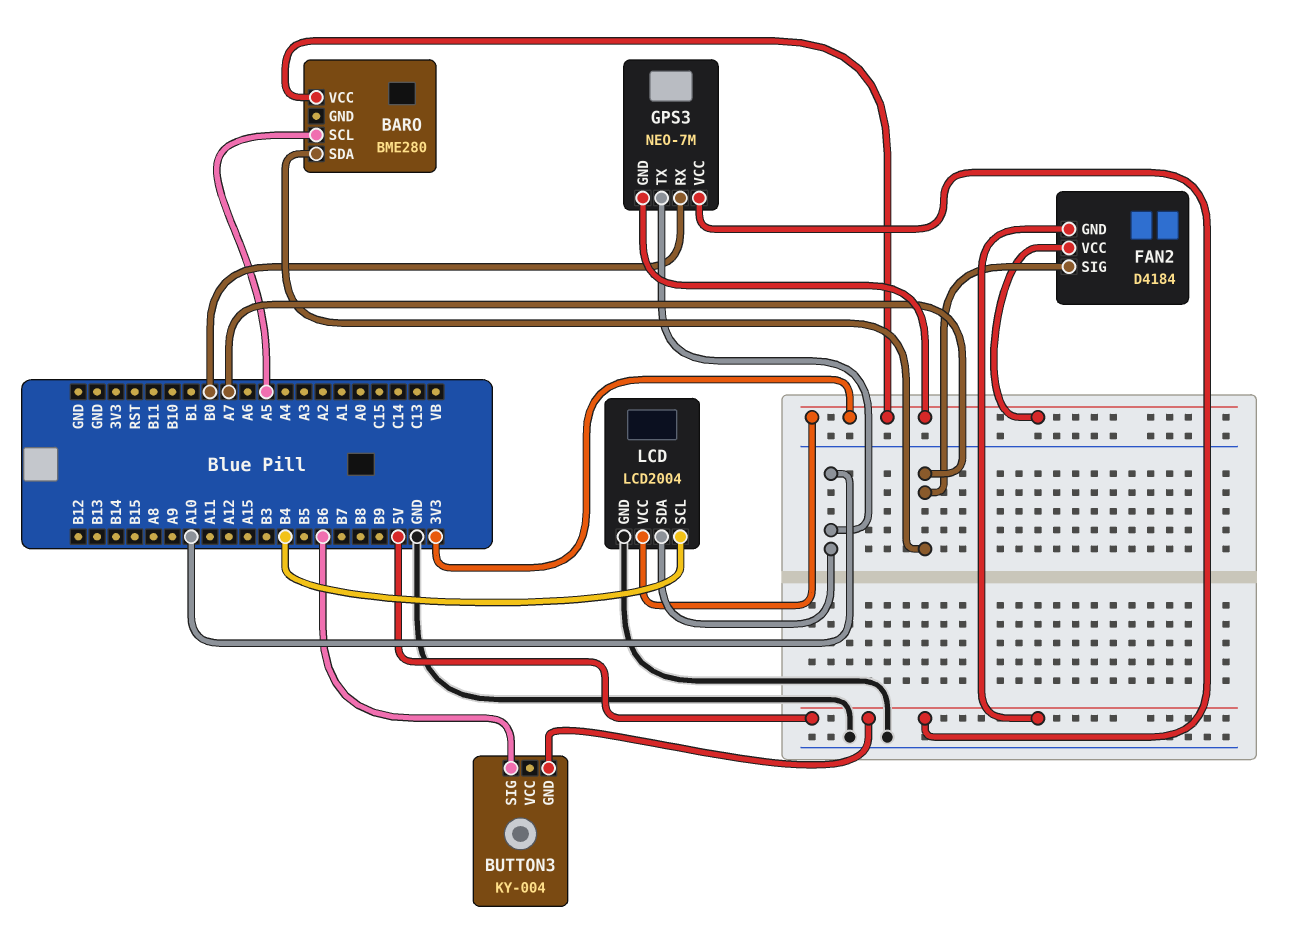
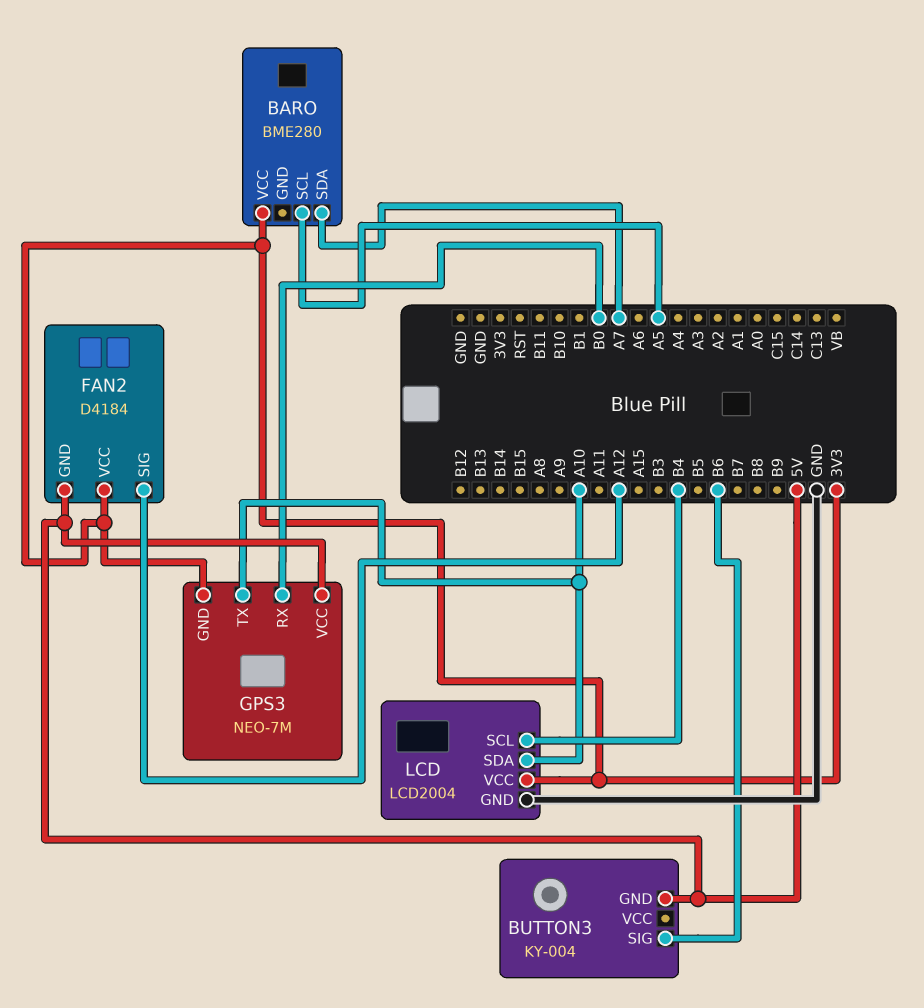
FAN2 pin SIG: A7 -> A12

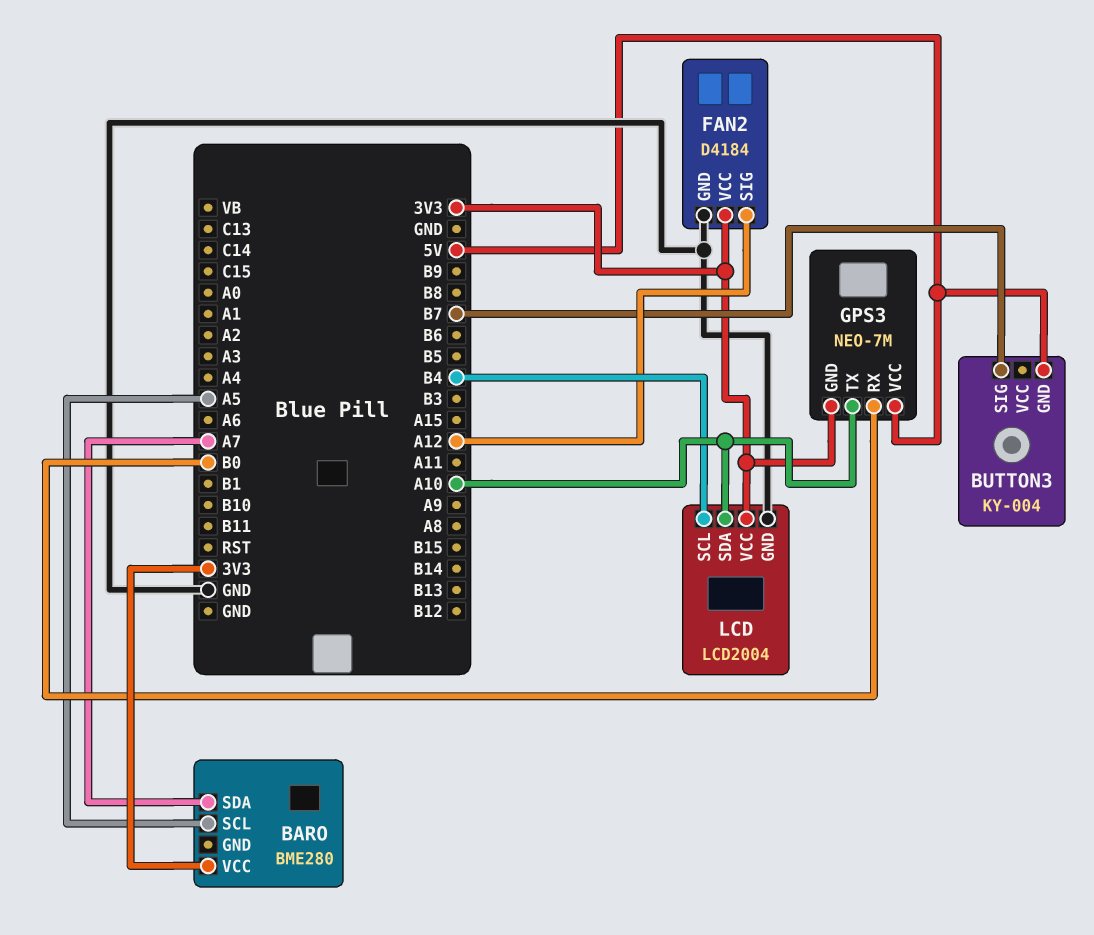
BUTTON3 pin SIG: B6 -> B7
FAN2 pin GND: 5V -> GND

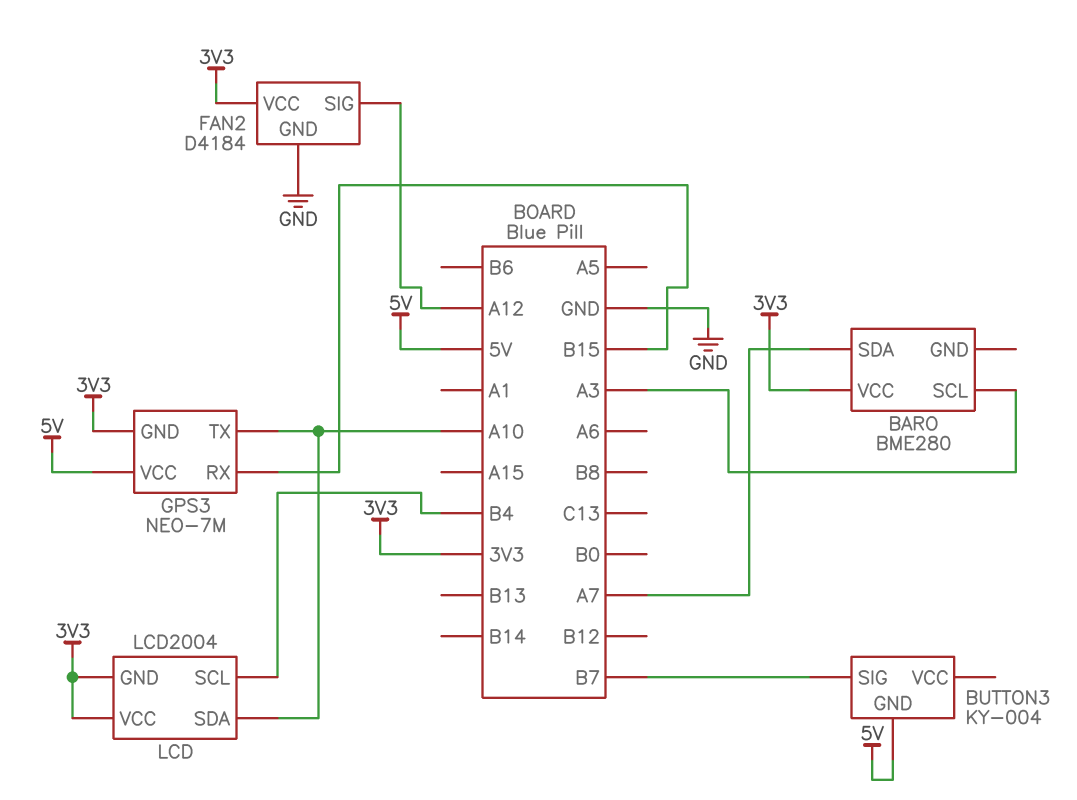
BARO pin SCL: A5 -> A3
GPS3 pin RX: B0 -> B15
LCD pin GND: GND -> 3V3

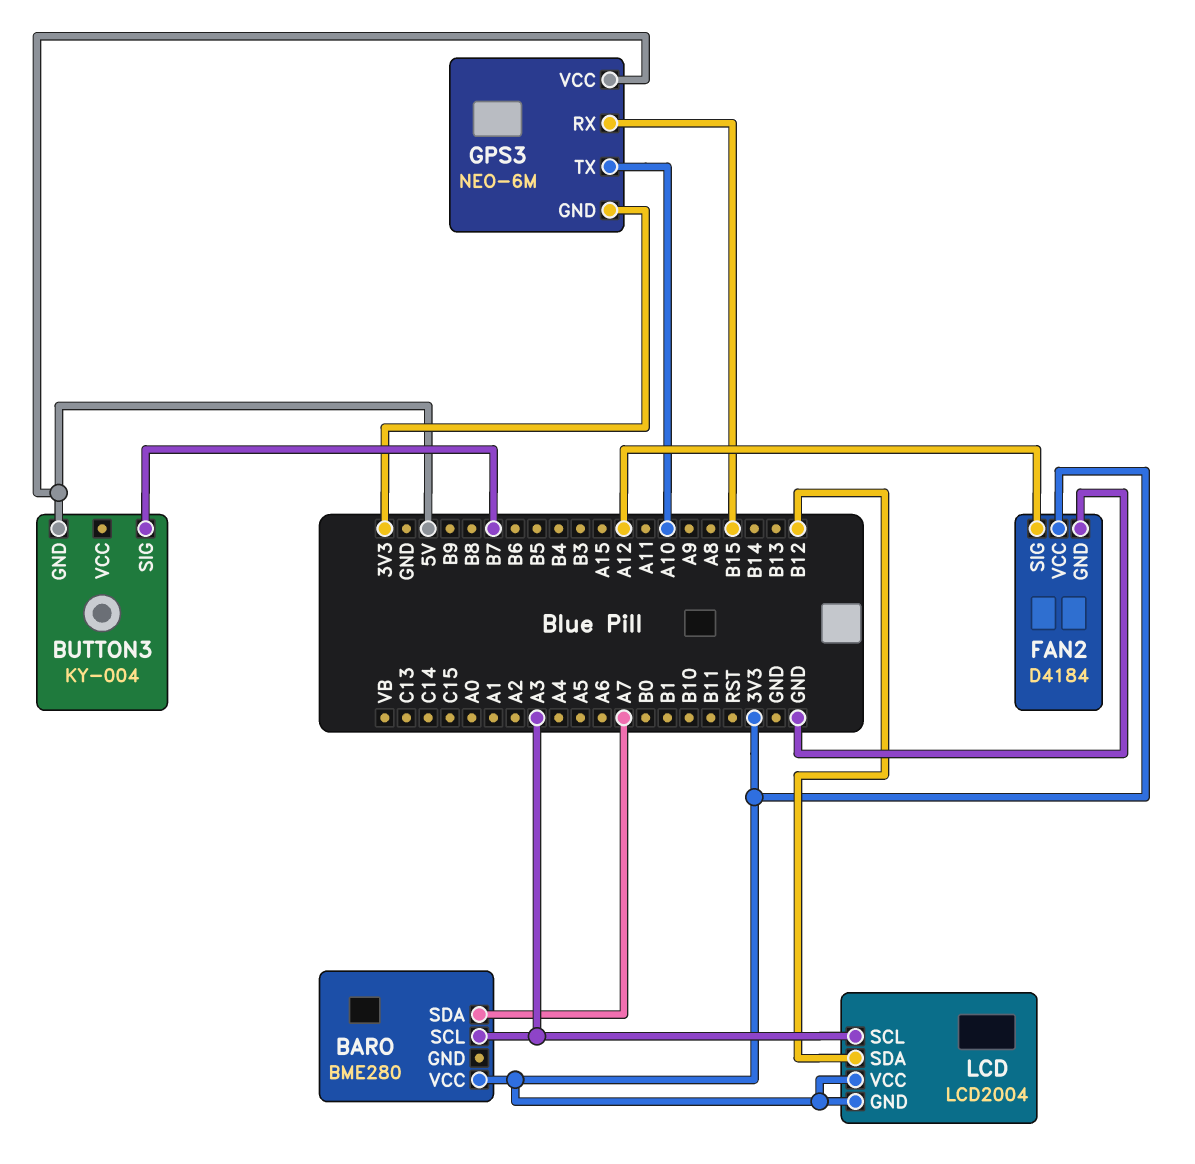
GPS3: NEO-7M -> NEO-6M
LCD pin SCL: B4 -> A3
LCD pin SDA: A10 -> B12

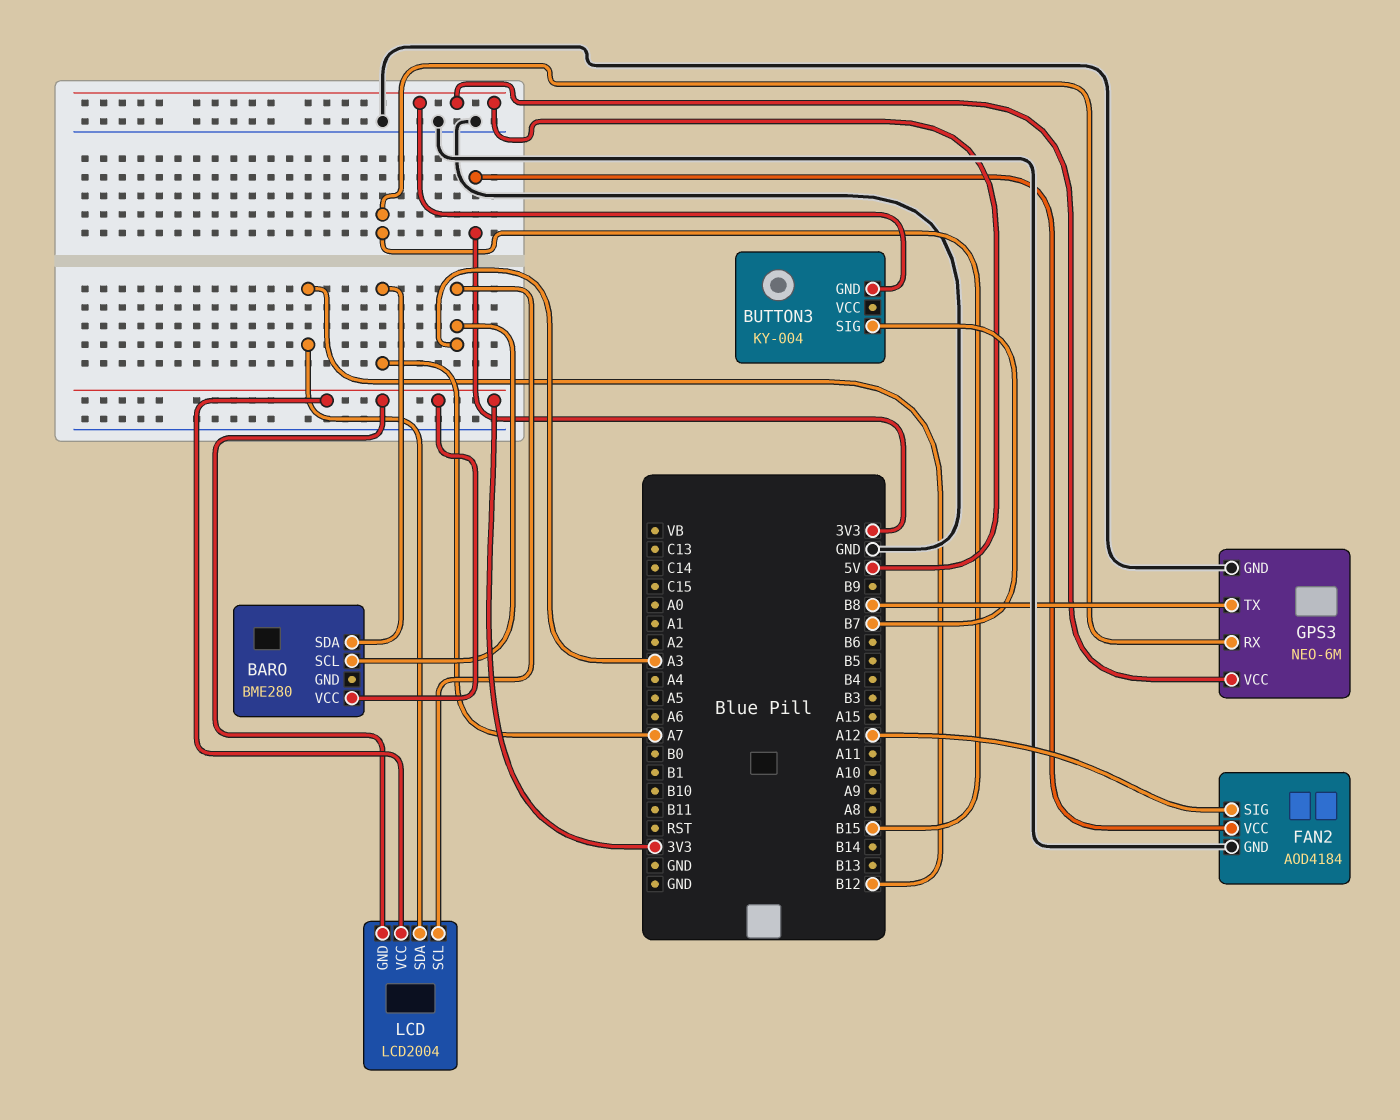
FAN2: D4184 -> AOD4184
GPS3 pin GND: 3V3 -> GND
GPS3 pin TX: A10 -> B8

